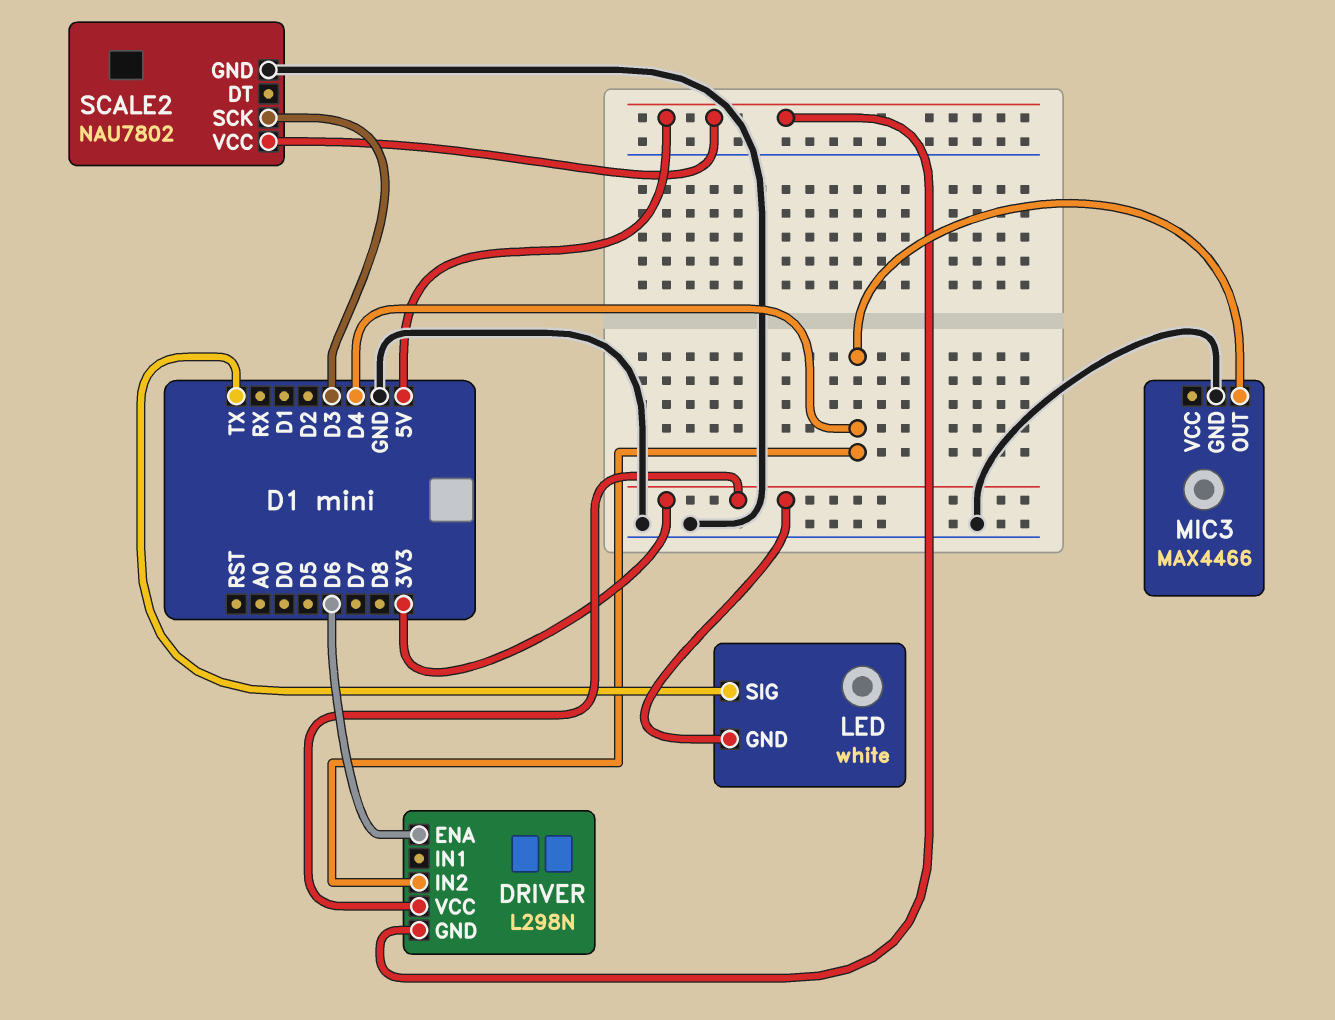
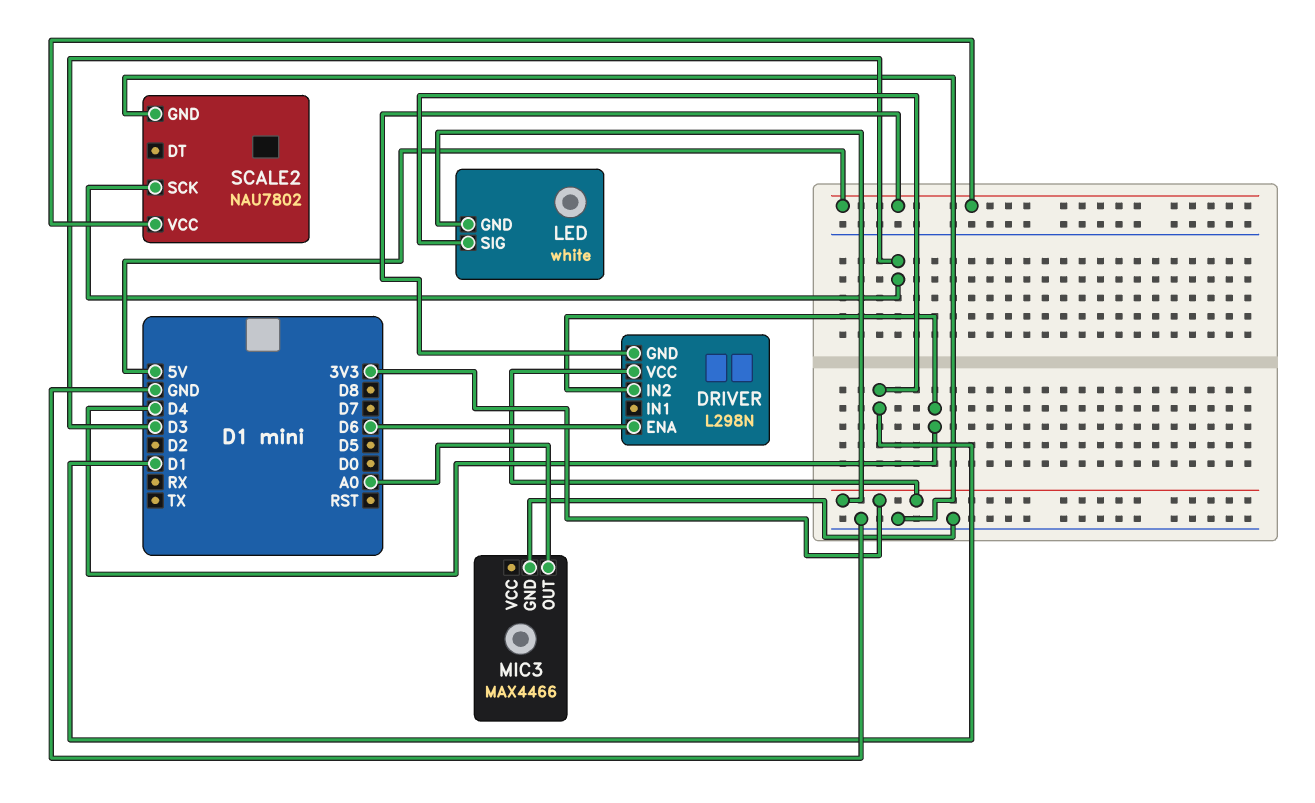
LED pin SIG: TX -> D1
MIC3 pin OUT: D4 -> A0

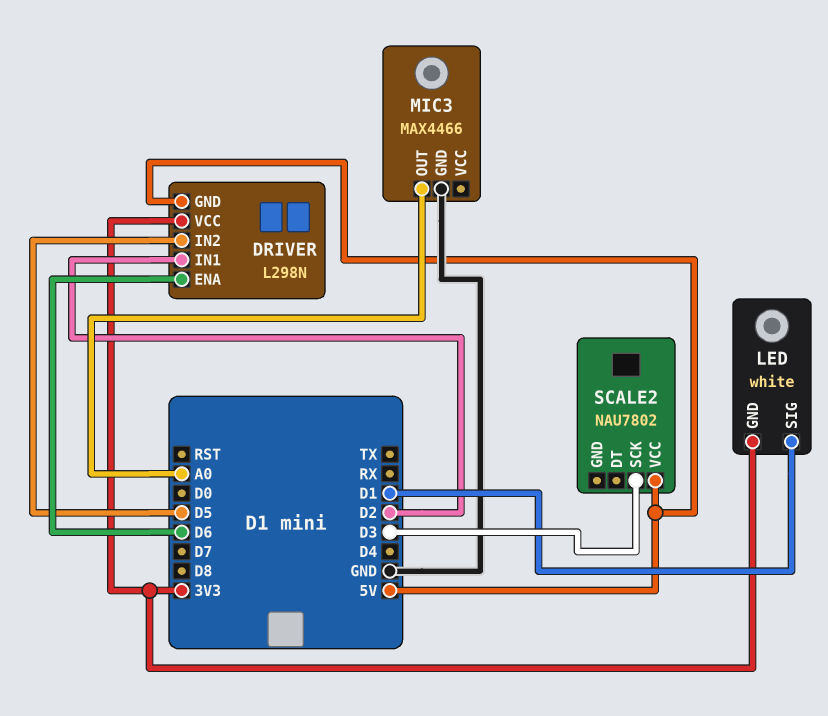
DRIVER pin IN1: none -> D2
DRIVER pin IN2: D4 -> D5
SCALE2 pin GND: GND -> none

